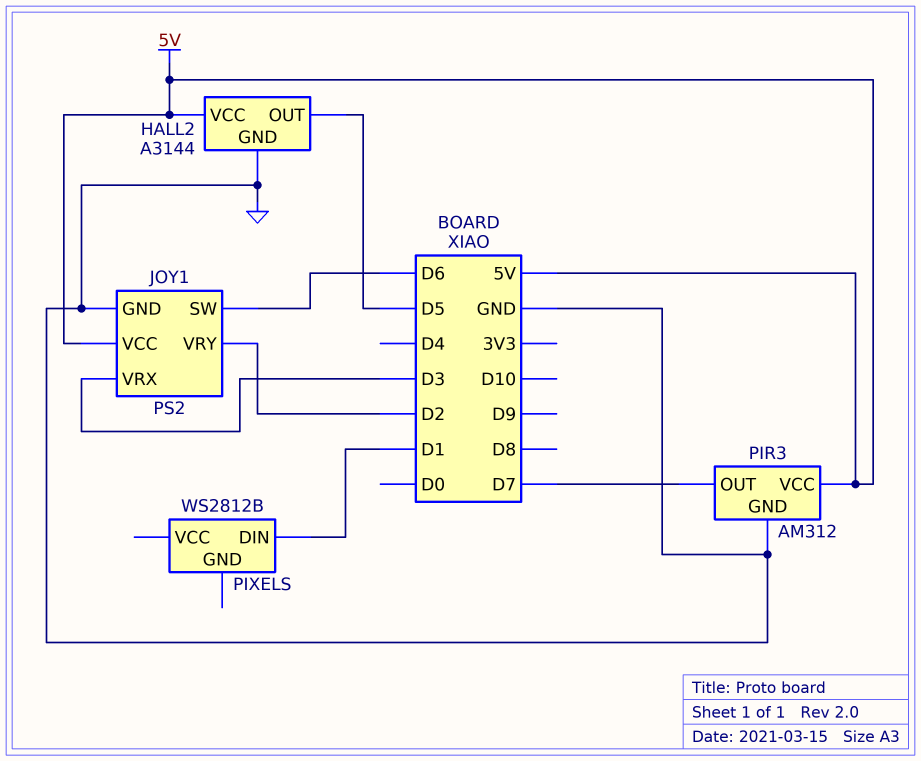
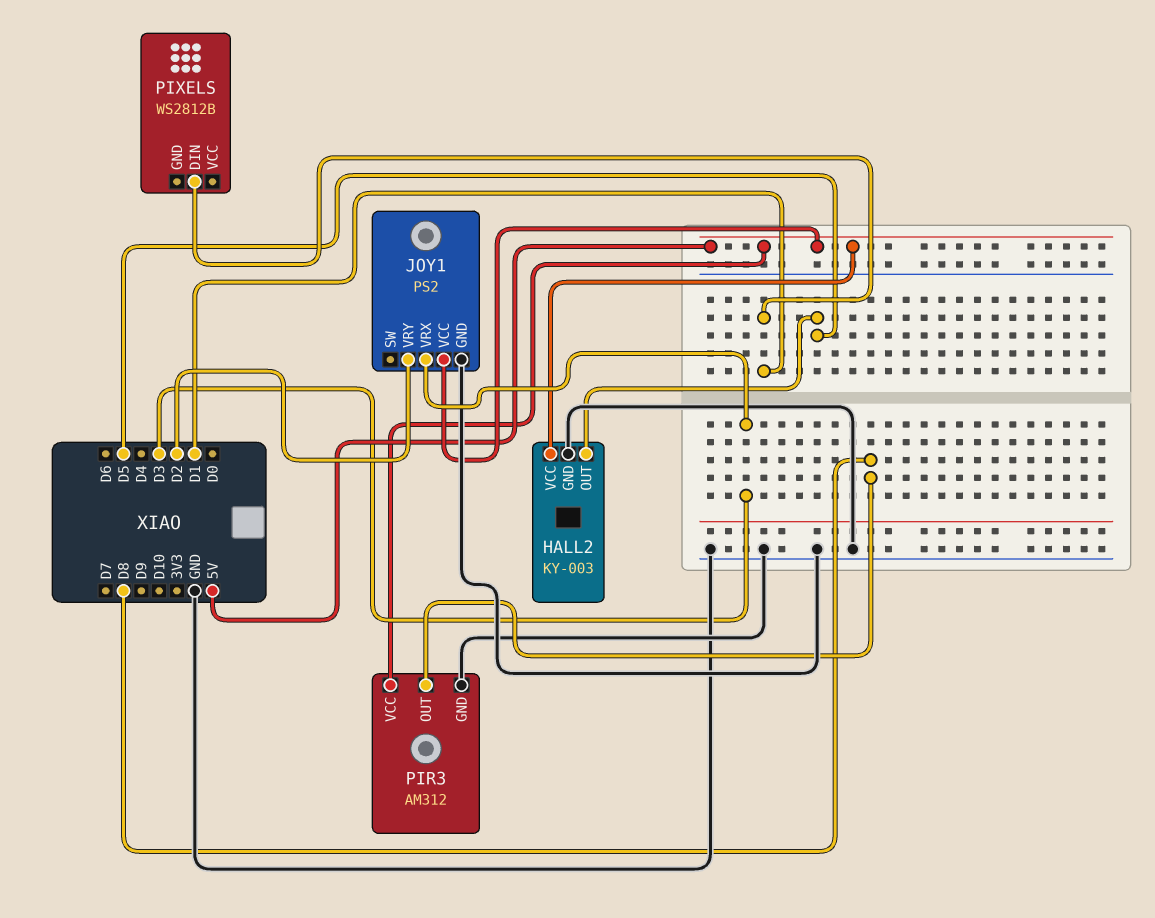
HALL2: A3144 -> KY-003
JOY1 pin SW: D6 -> none
PIR3 pin OUT: D7 -> D8

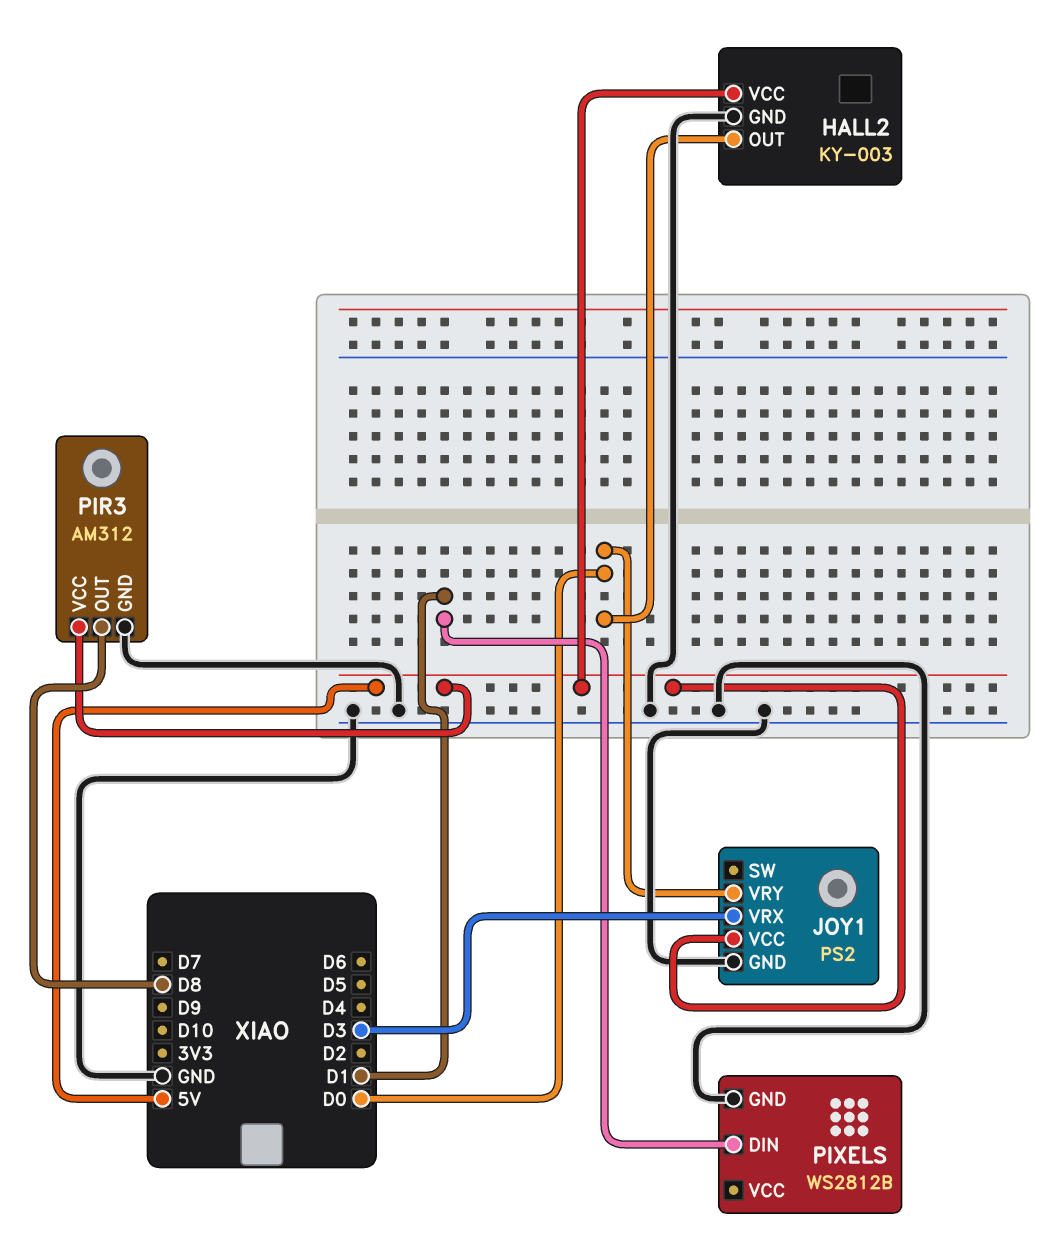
HALL2 pin OUT: D5 -> D0
JOY1 pin VRY: D2 -> D0
PIXELS pin GND: none -> GND

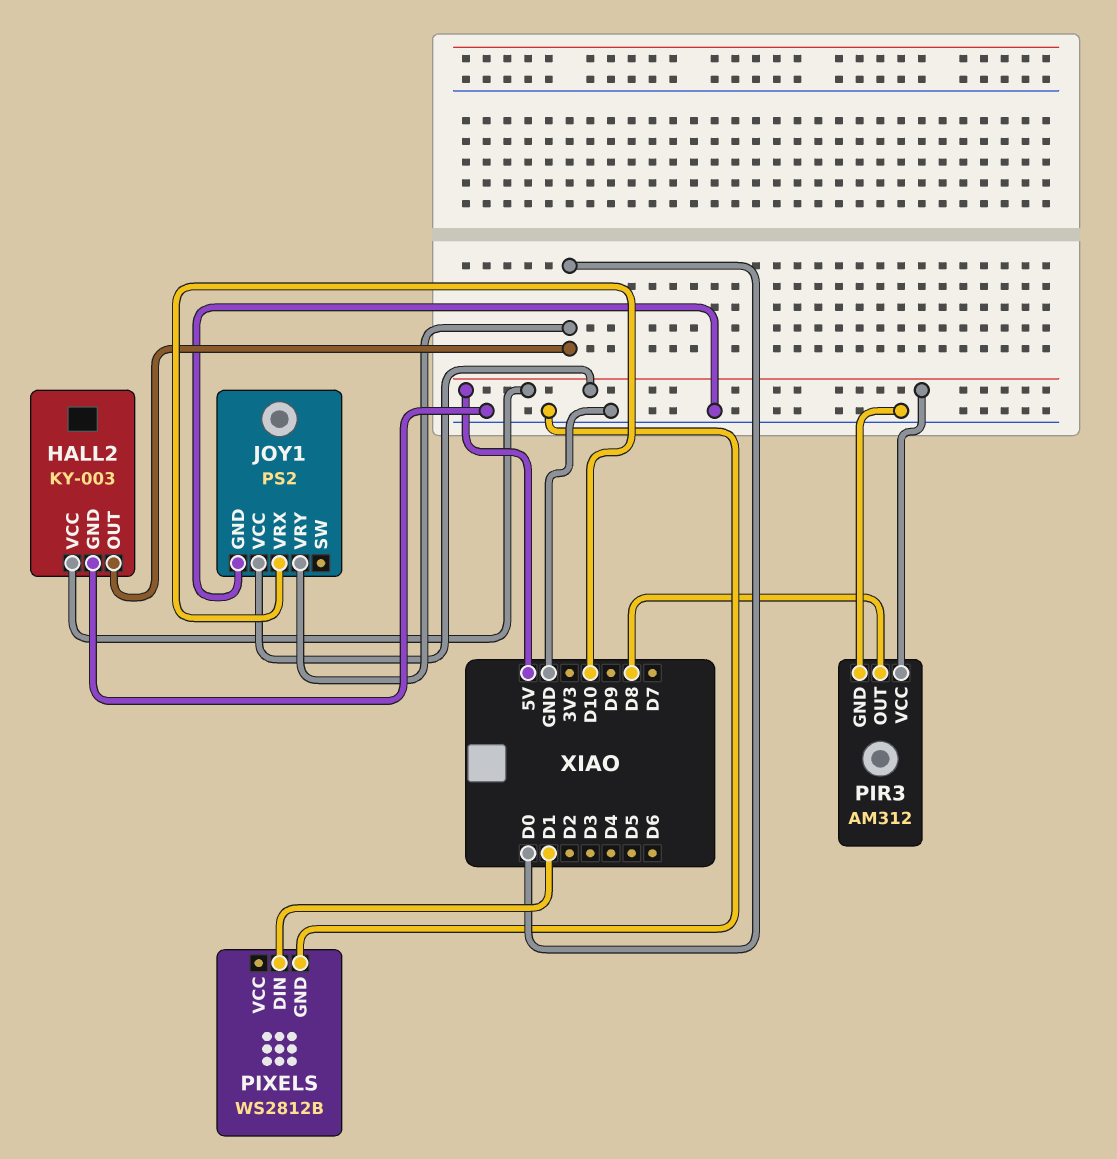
JOY1 pin VRX: D3 -> D10

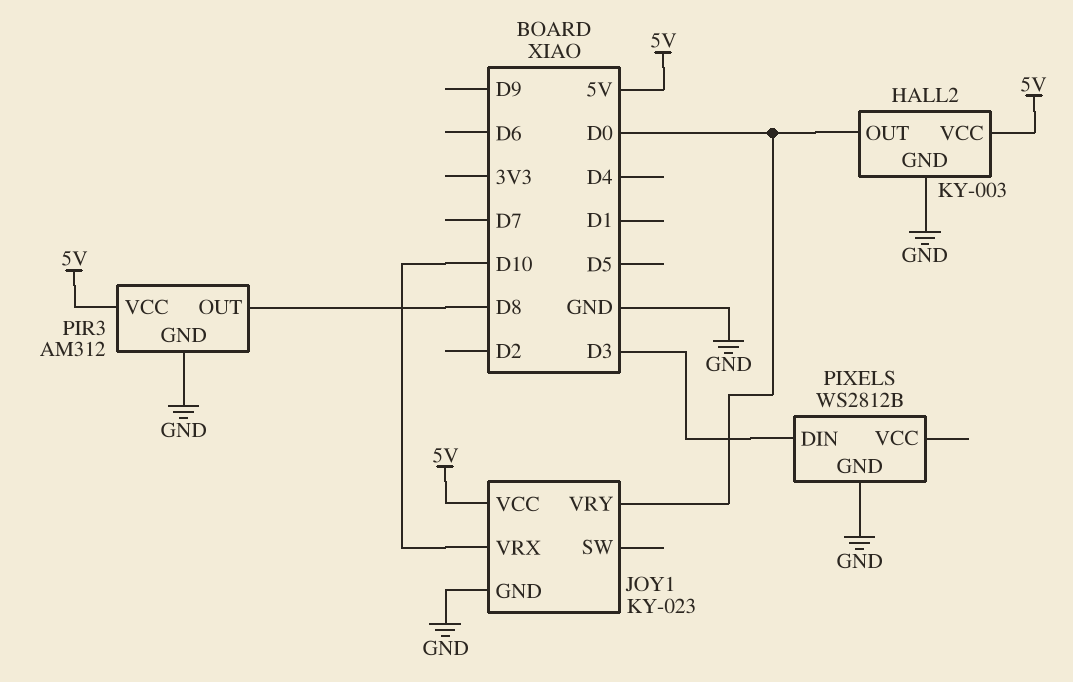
JOY1: PS2 -> KY-023
PIXELS pin DIN: D1 -> D3

